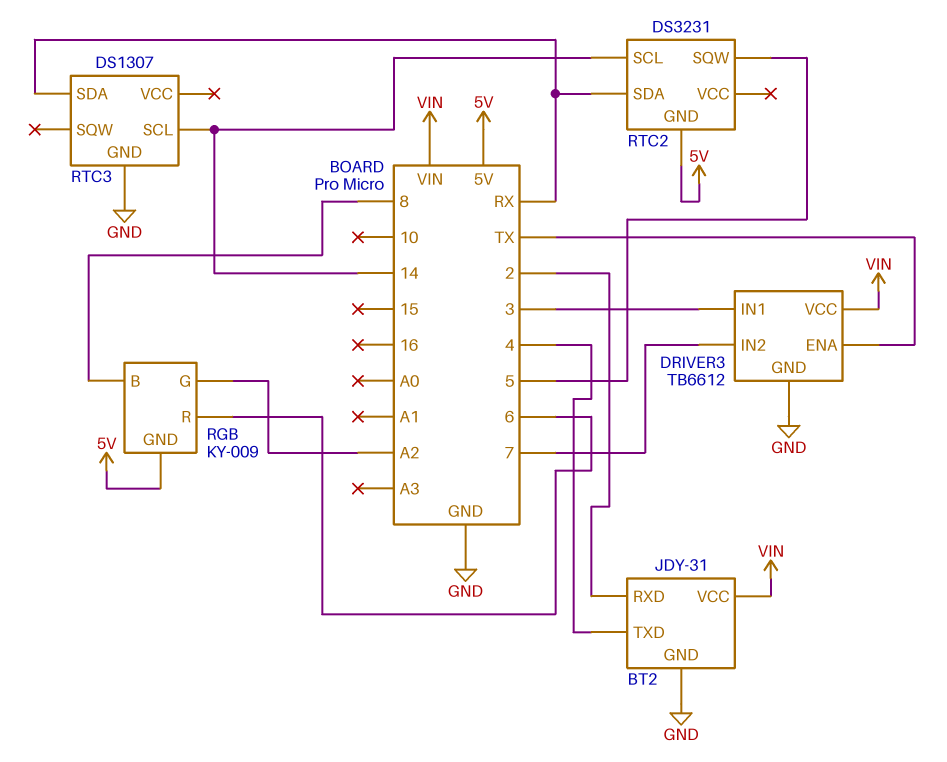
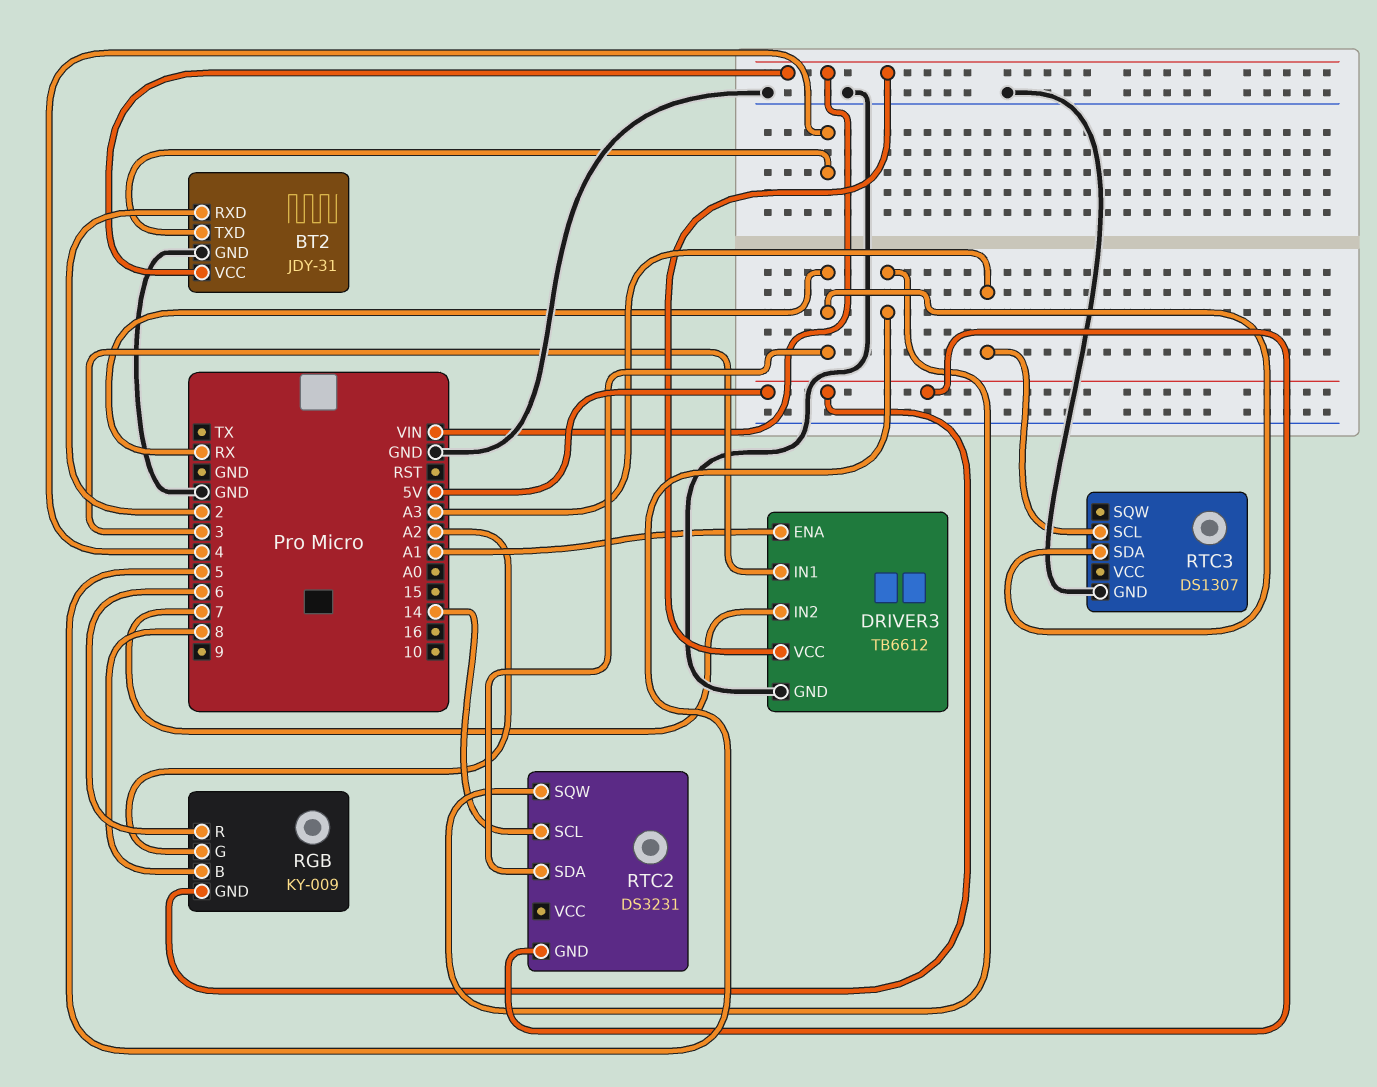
DRIVER3 pin ENA: TX -> A1
RTC3 pin SCL: 14 -> A3

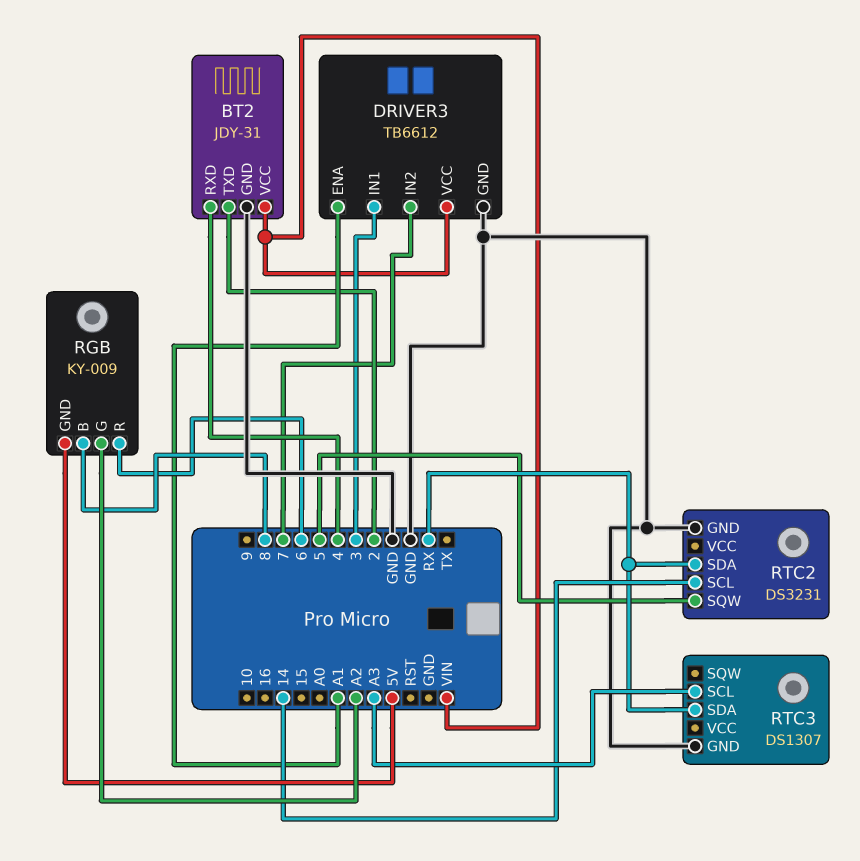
BT2 pin RXD: 2 -> 4
BT2 pin TXD: 4 -> 2
RTC2 pin GND: 5V -> GND

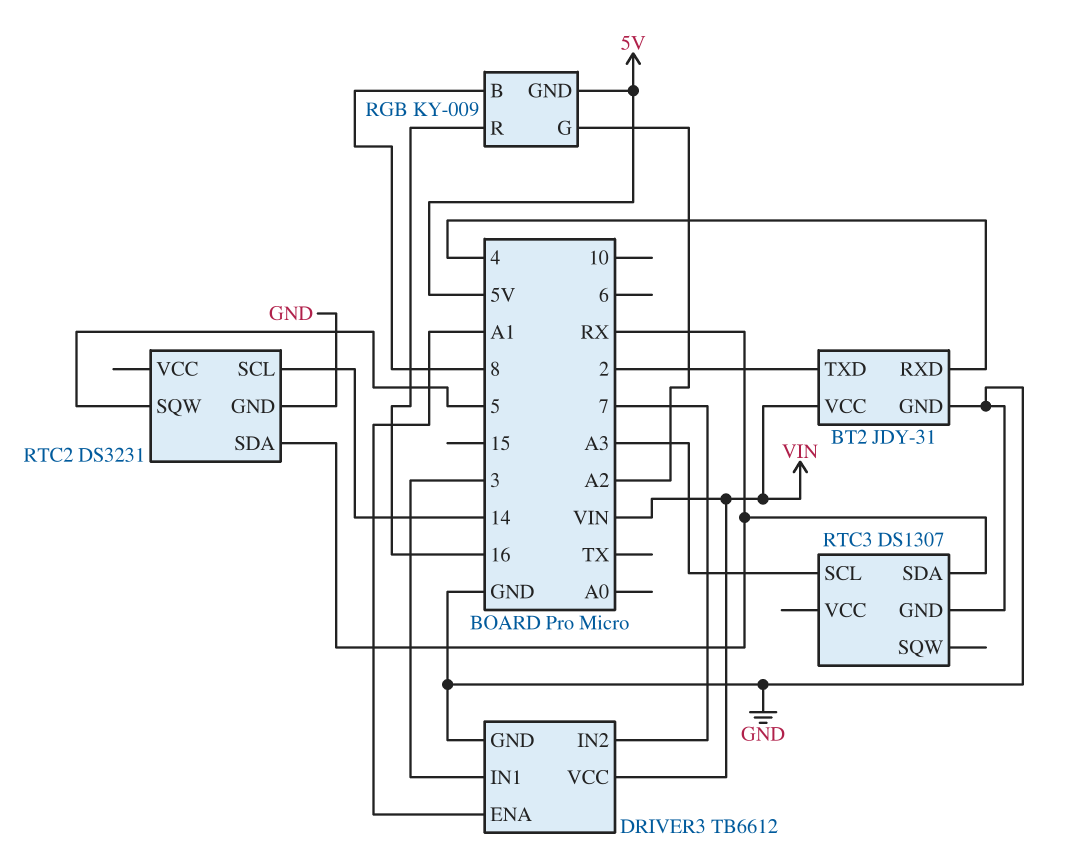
RGB pin R: 6 -> 16

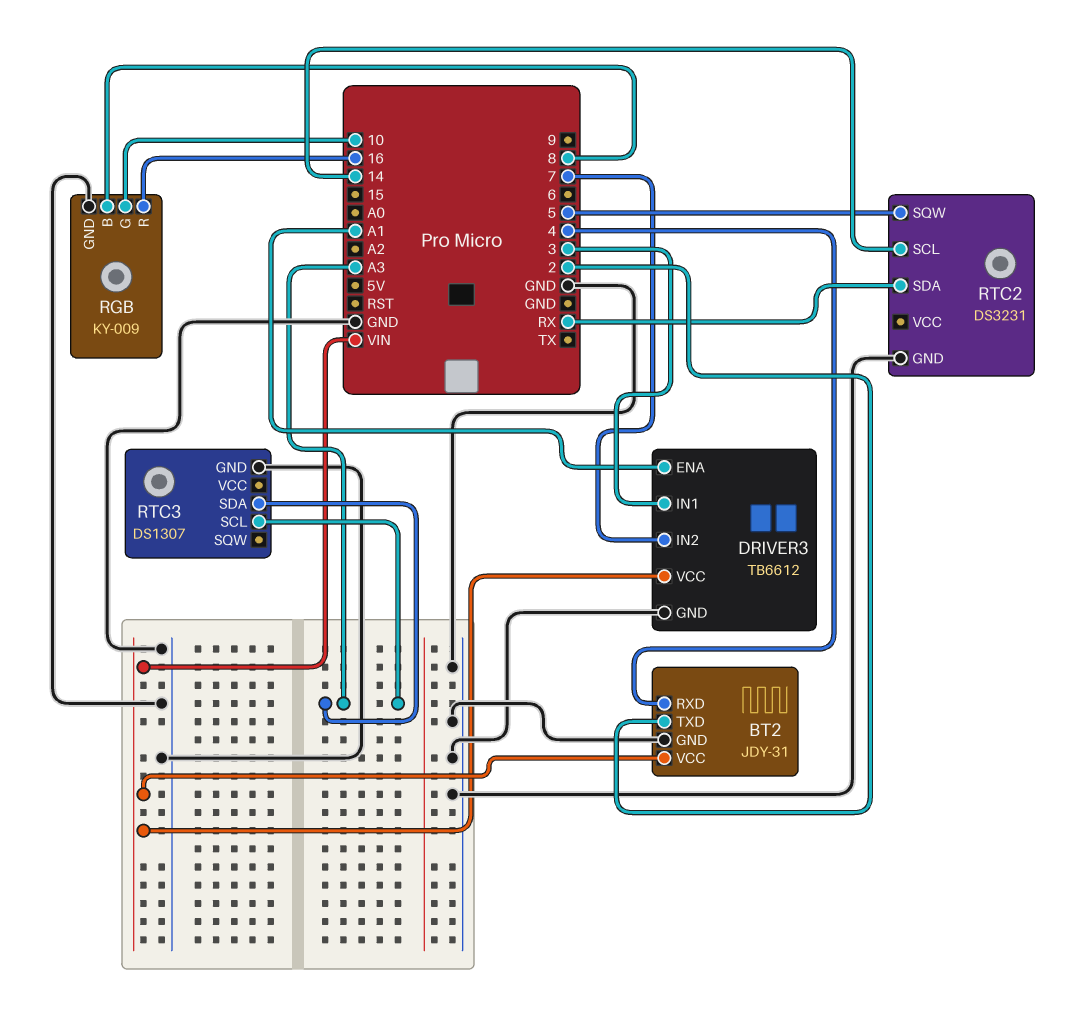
RGB pin G: A2 -> 10
RGB pin GND: 5V -> GND
RTC3 pin SDA: RX -> A3

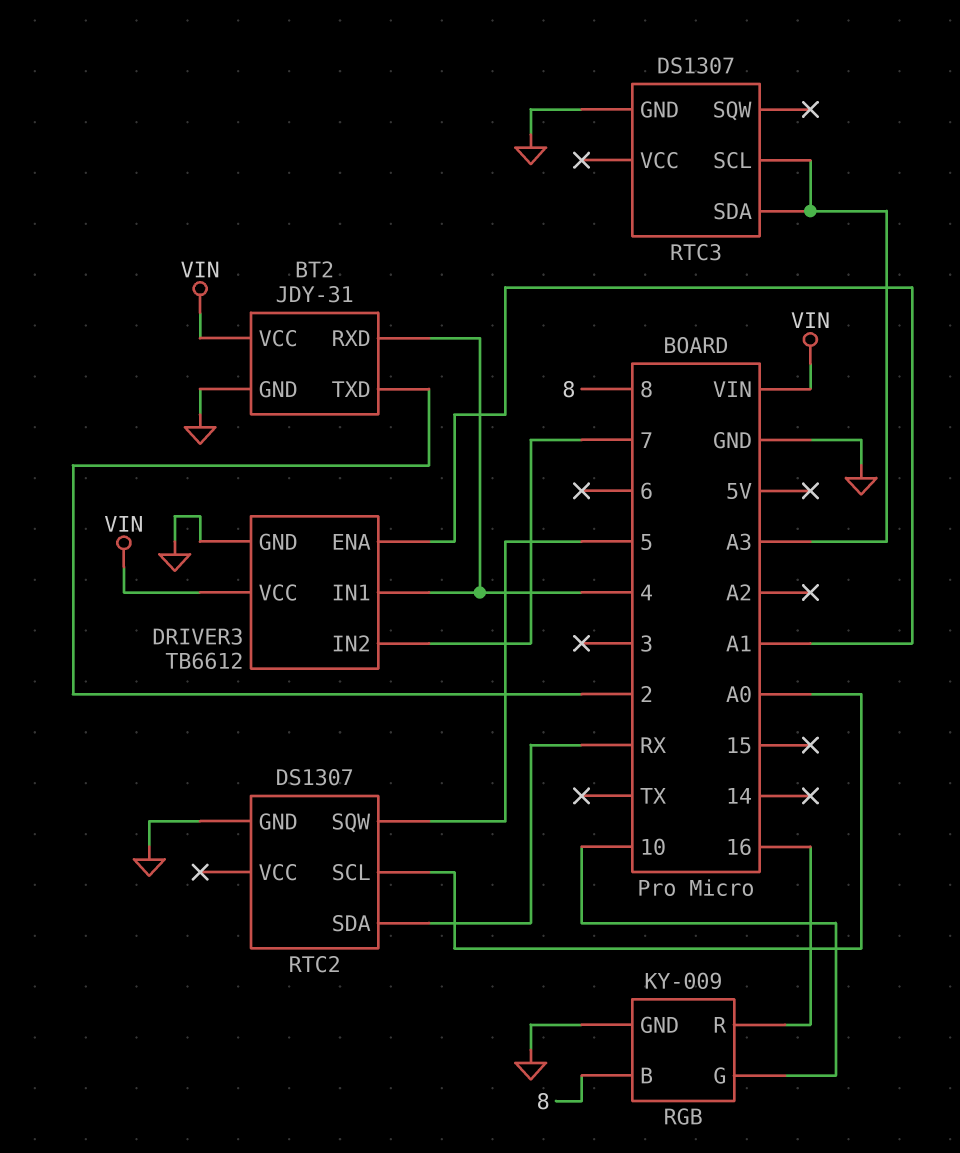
DRIVER3 pin IN1: 3 -> 4
RTC2: DS3231 -> DS1307
RTC2 pin SCL: 14 -> A0

